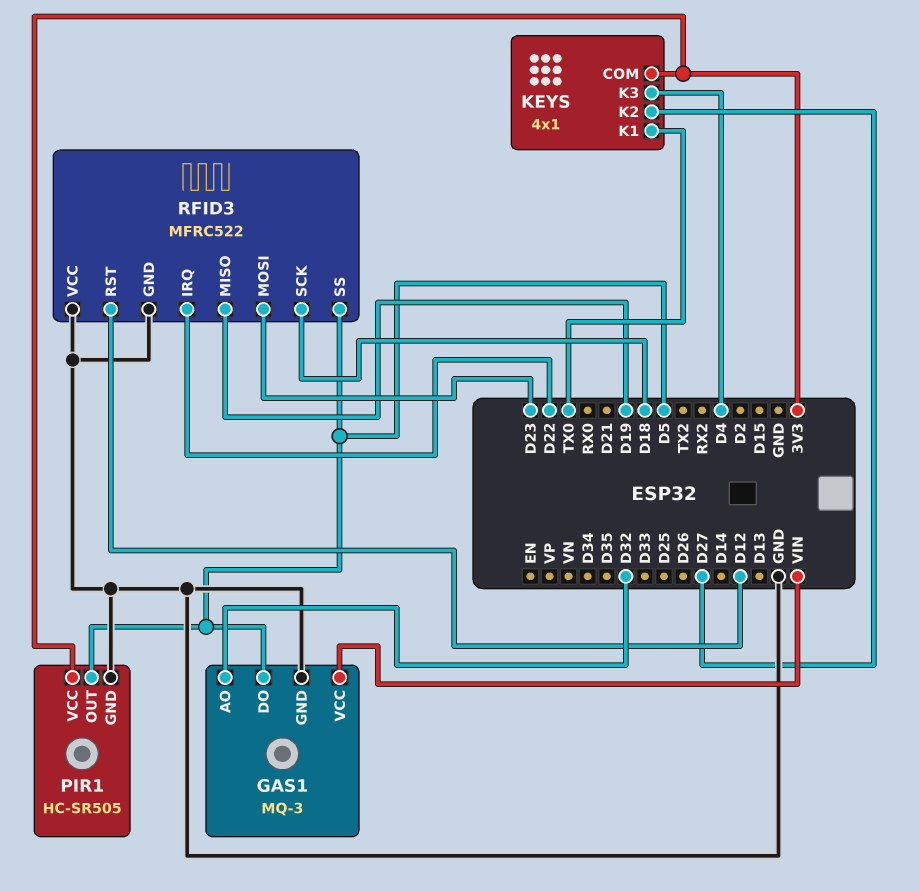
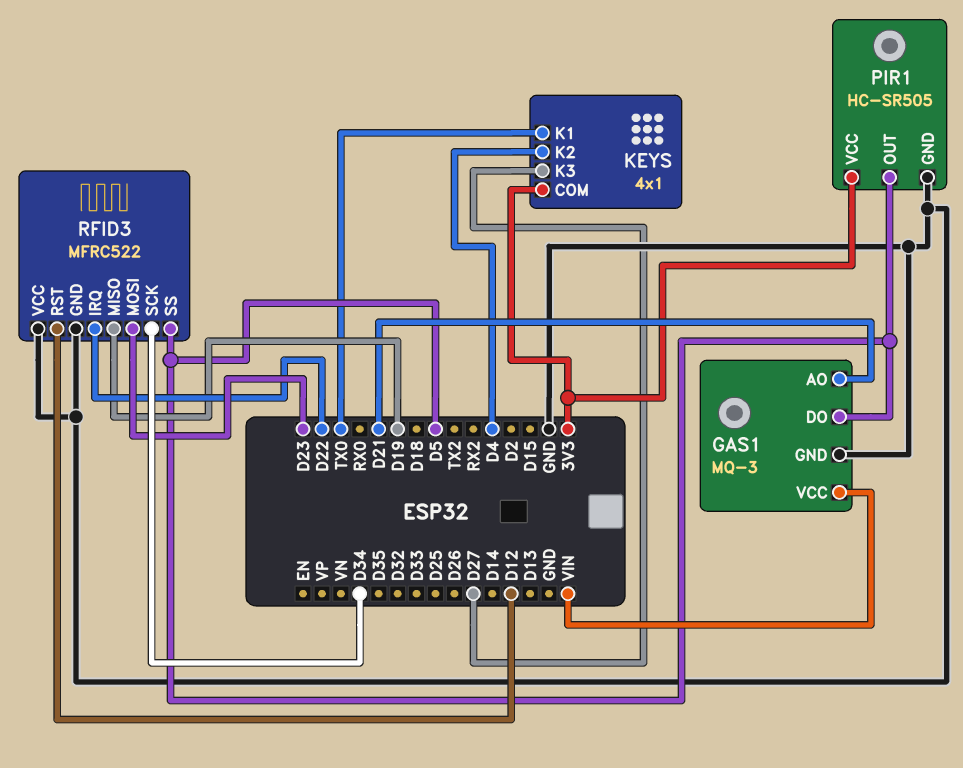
GAS1 pin AO: D32 -> D21
KEYS pin K2: D27 -> D4
KEYS pin K3: D4 -> D27
RFID3 pin SCK: D18 -> D34

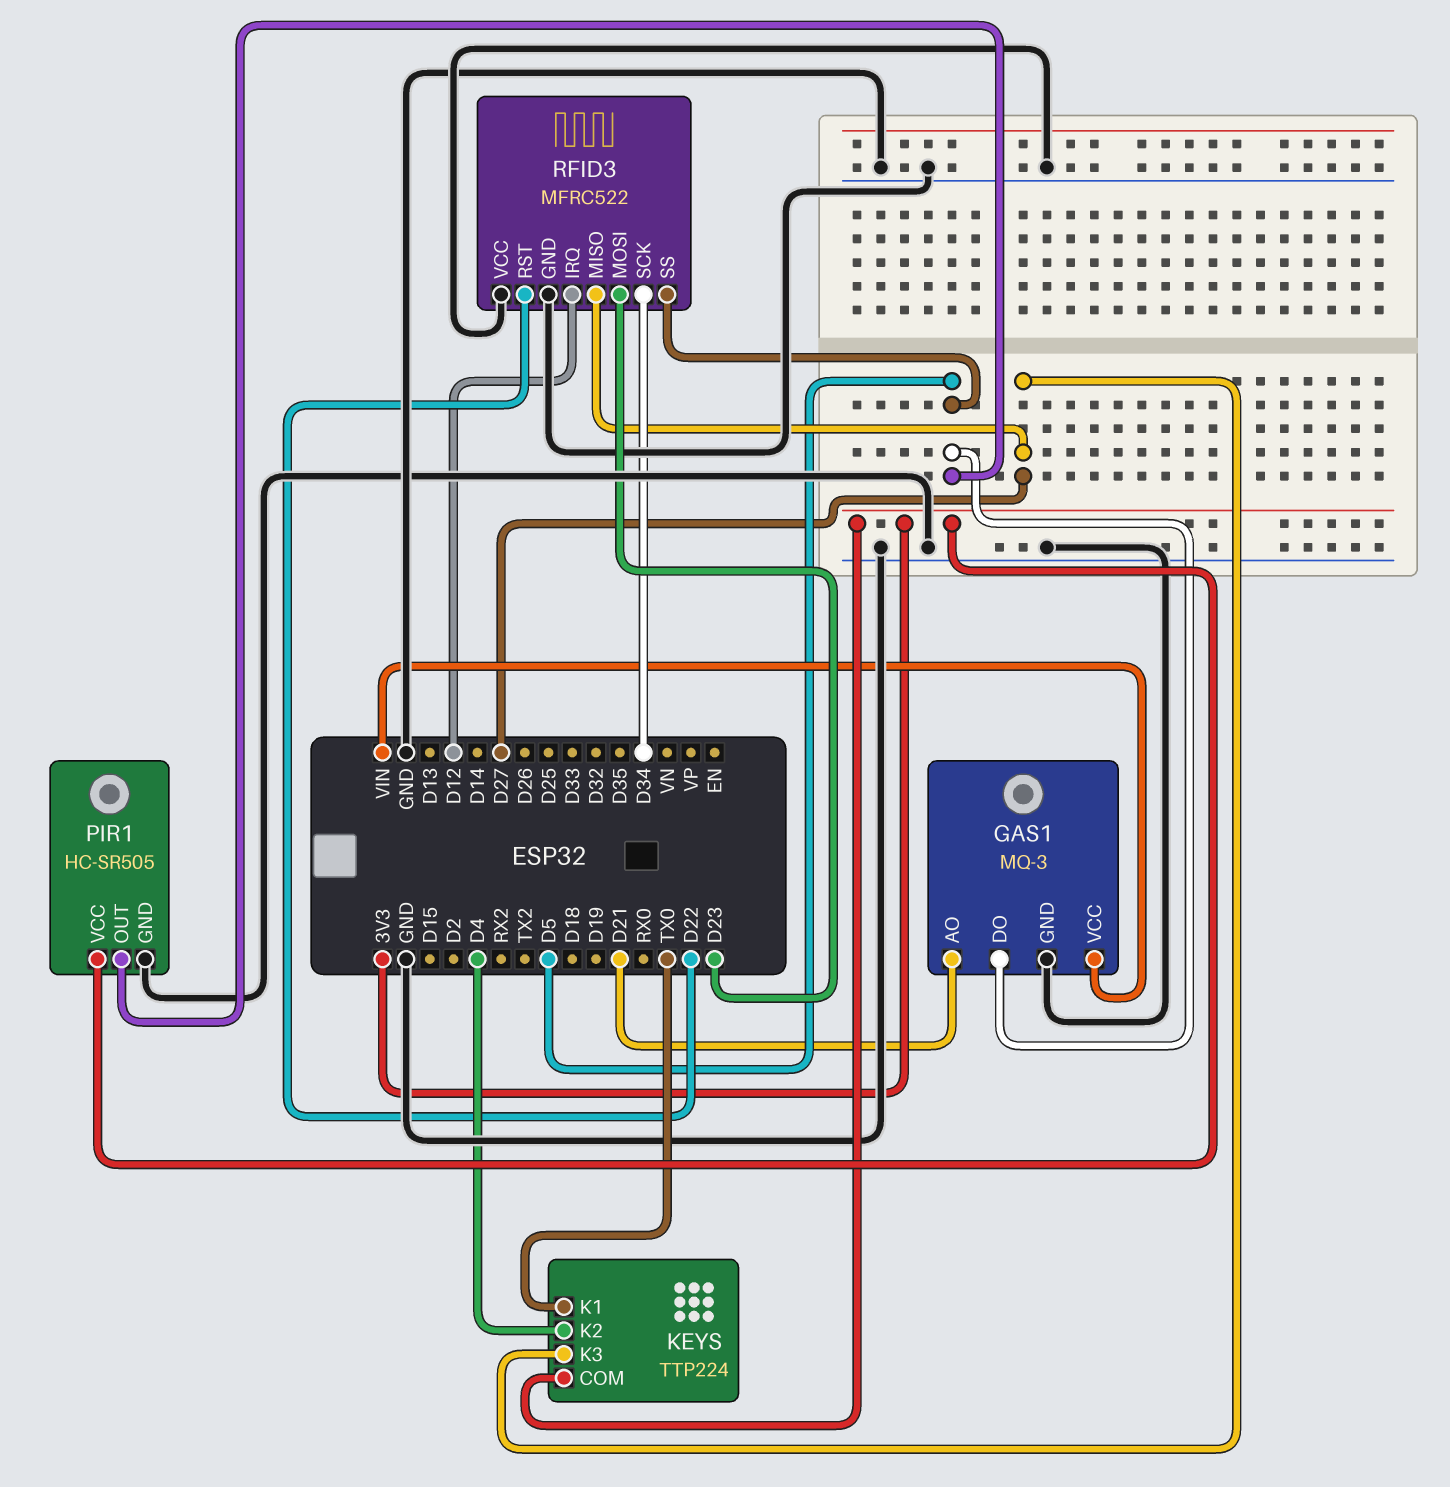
KEYS: 4x1 -> TTP224
RFID3 pin IRQ: D22 -> D12
RFID3 pin MISO: D19 -> D27
RFID3 pin RST: D12 -> D22

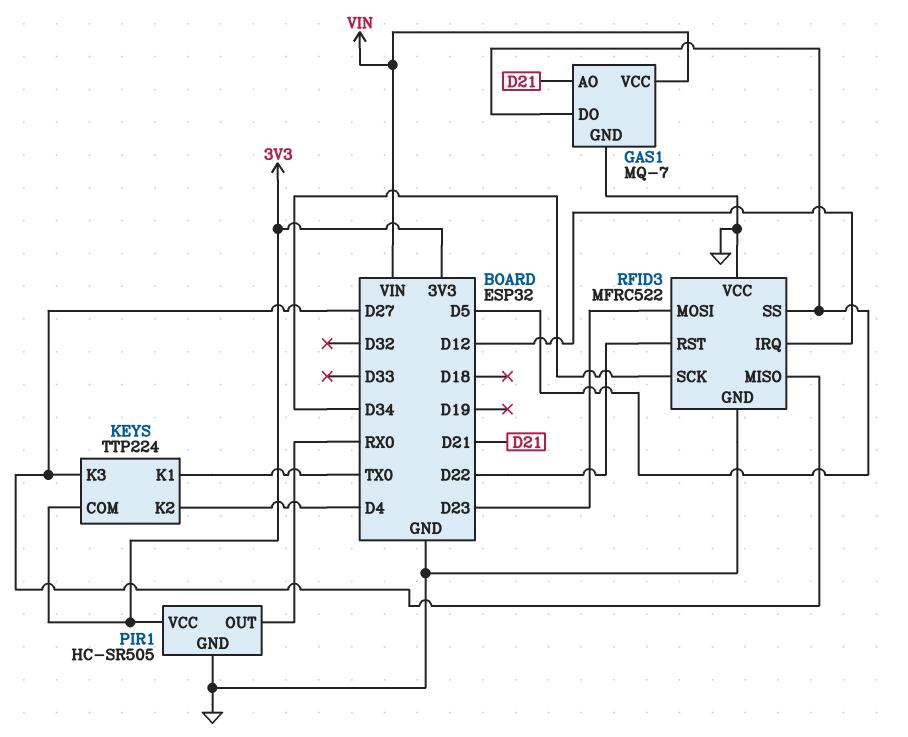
GAS1: MQ-3 -> MQ-7
PIR1 pin OUT: D5 -> RX0

